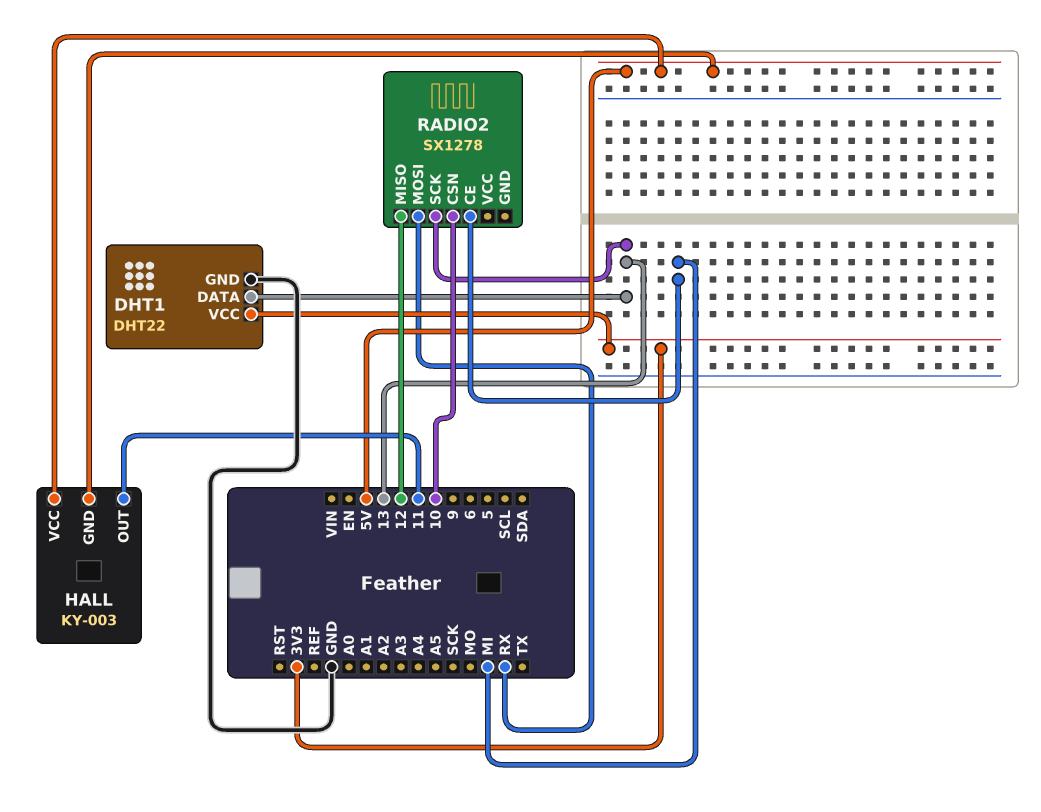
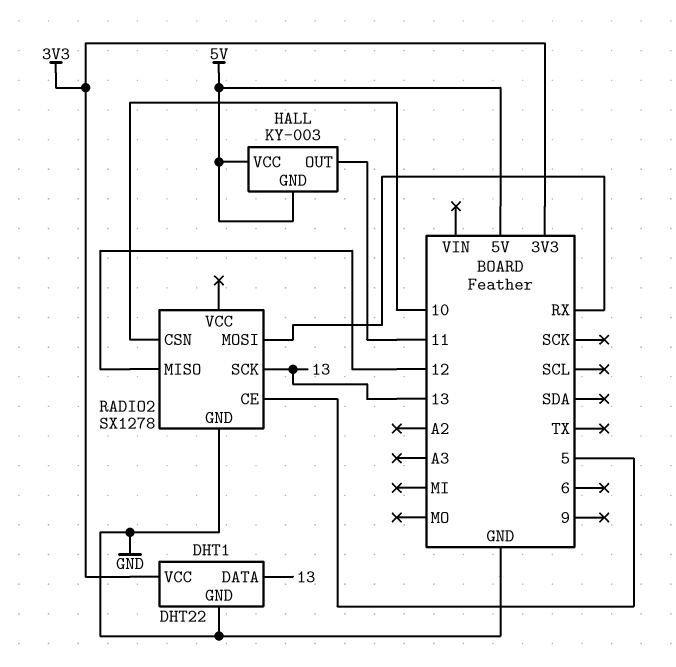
RADIO2 pin CE: MI -> 5
RADIO2 pin GND: none -> GND

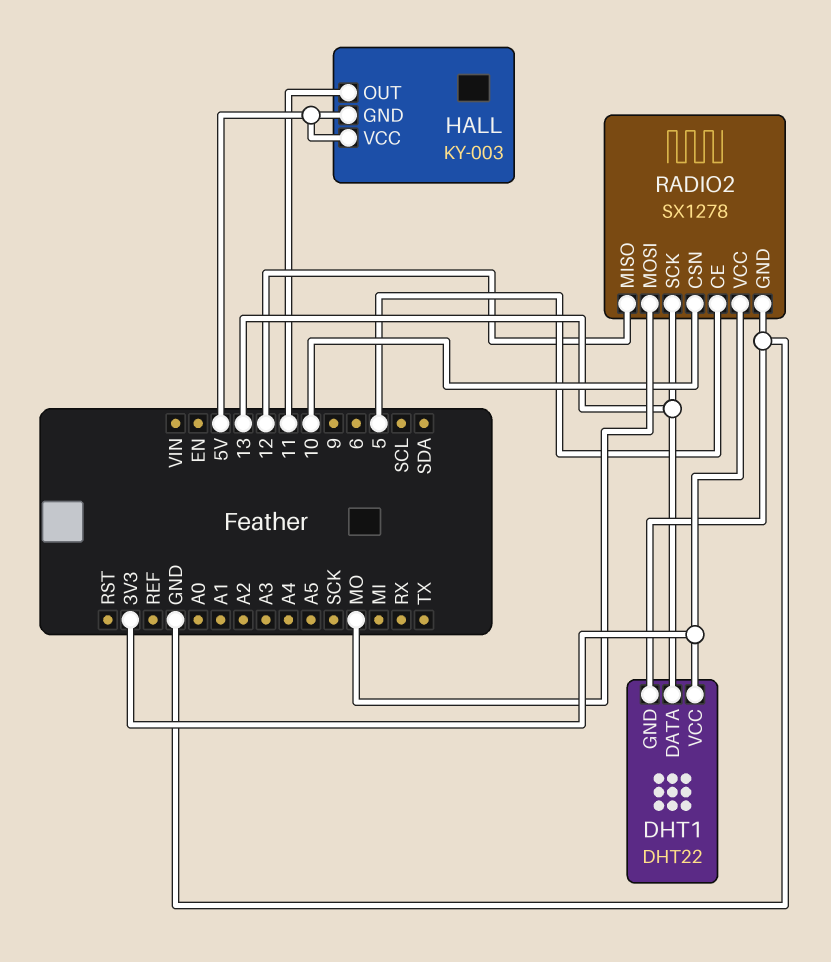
RADIO2 pin MOSI: RX -> MO
RADIO2 pin VCC: none -> 3V3

